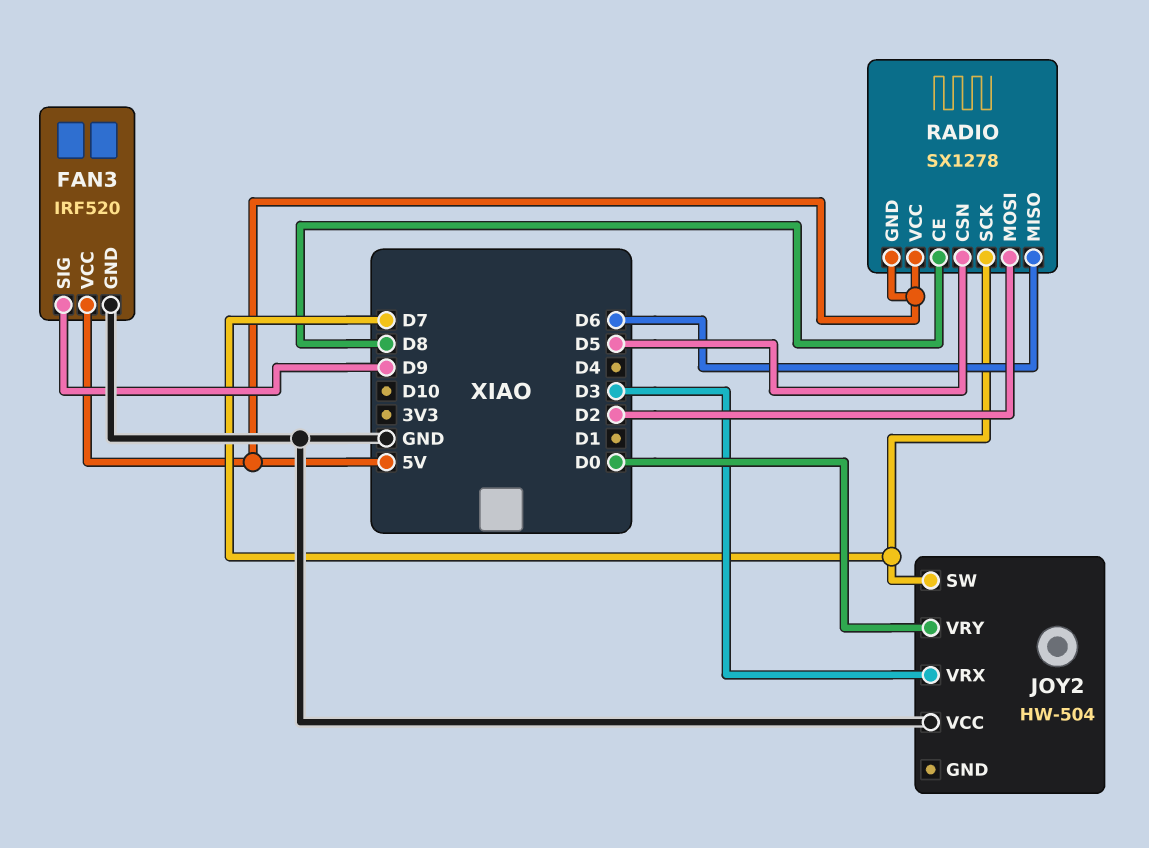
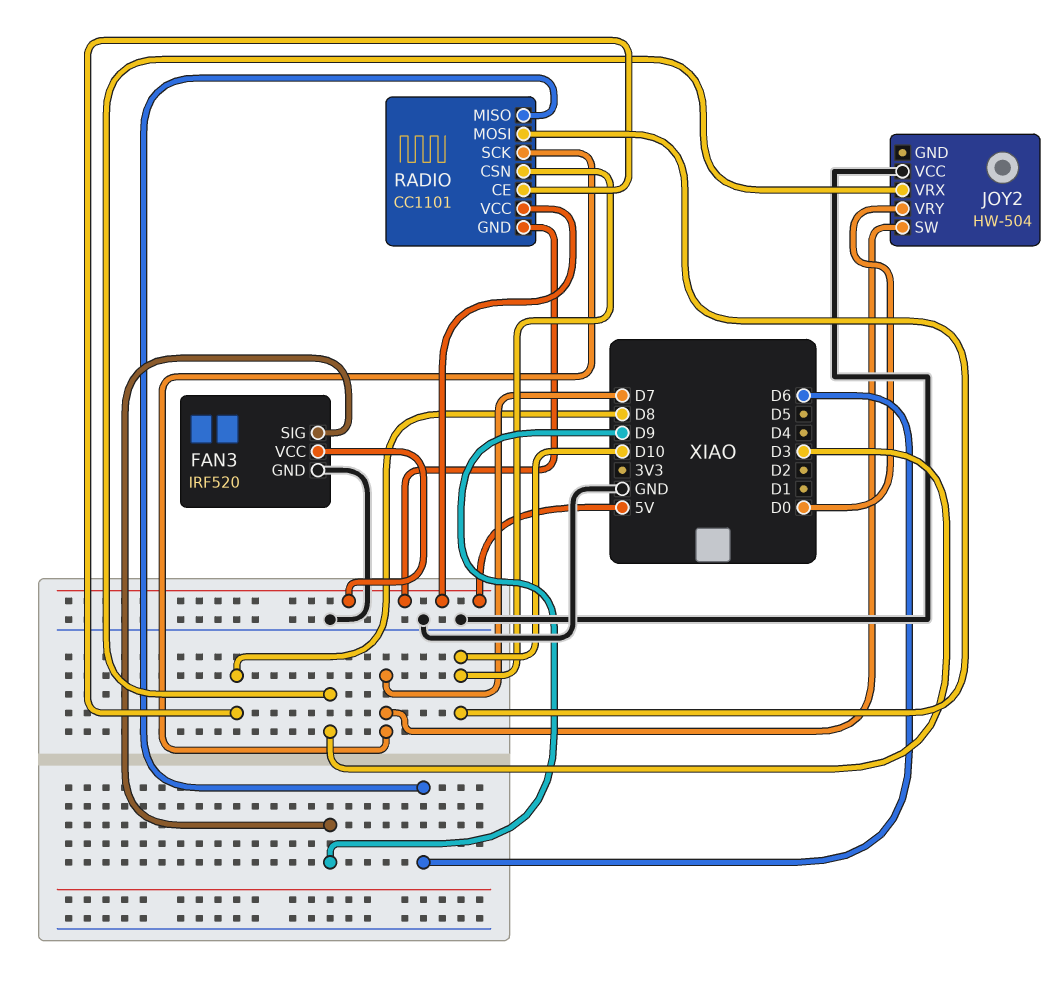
RADIO: SX1278 -> CC1101
RADIO pin CSN: D5 -> D10
RADIO pin MOSI: D2 -> D10

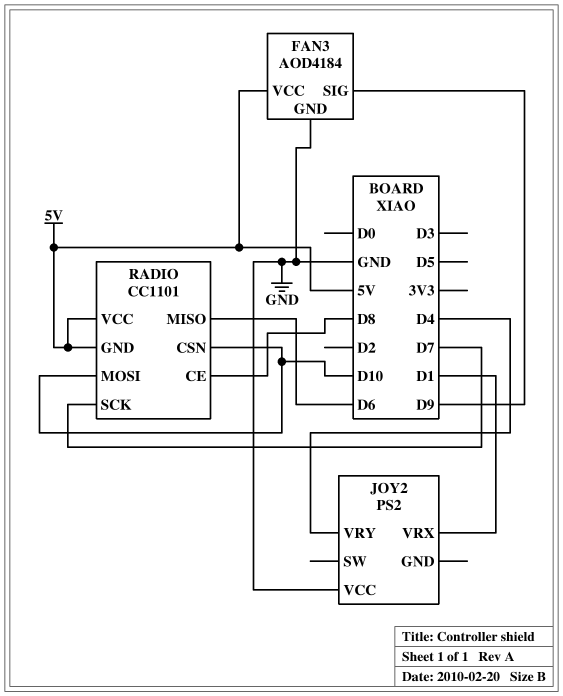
FAN3: IRF520 -> AOD4184
JOY2: HW-504 -> PS2
JOY2 pin SW: D7 -> none
JOY2 pin VRX: D3 -> D1
JOY2 pin VRY: D0 -> D4

